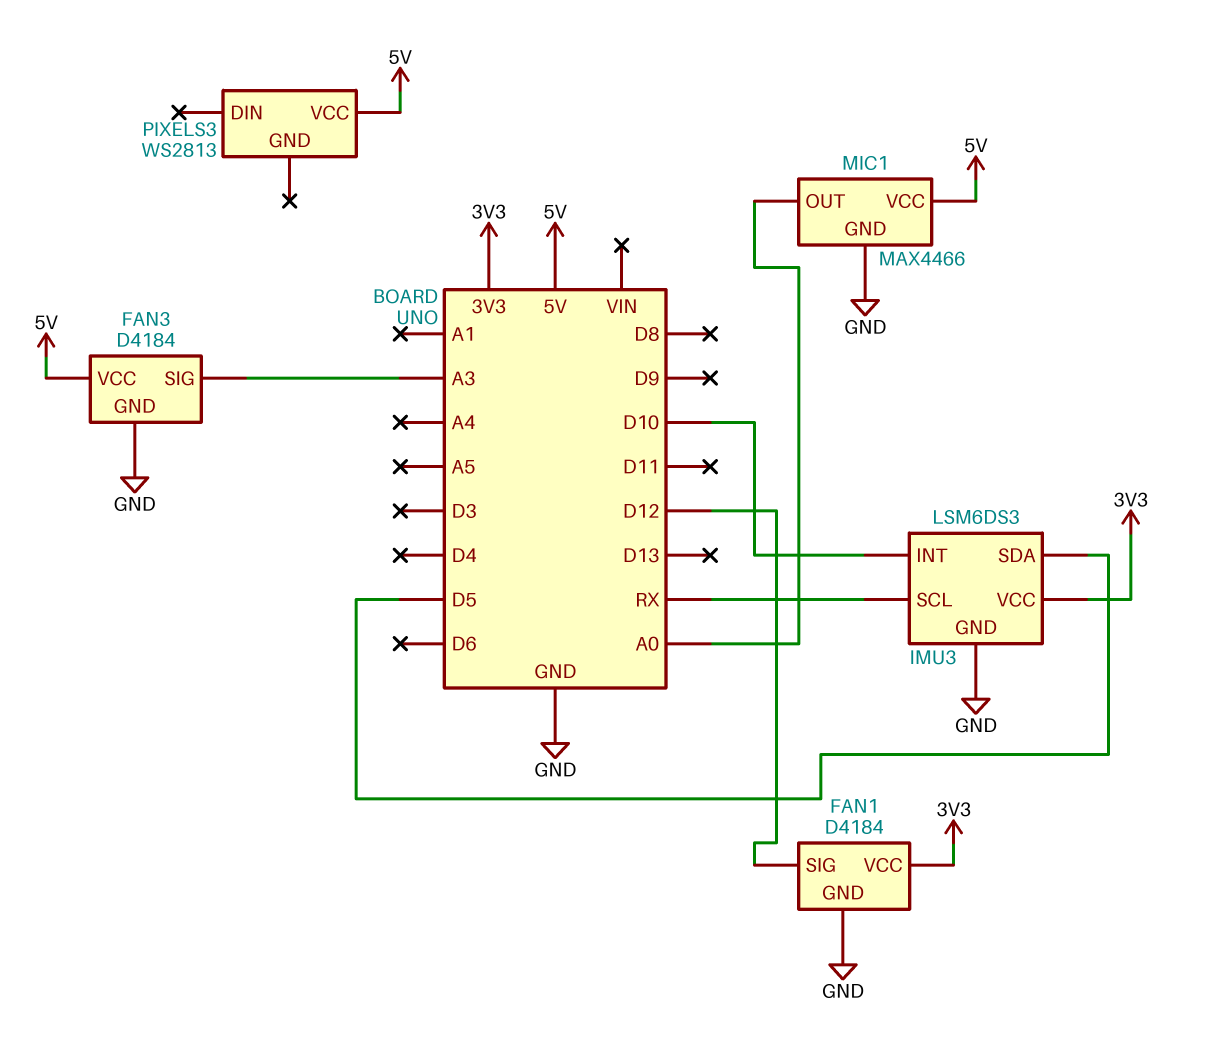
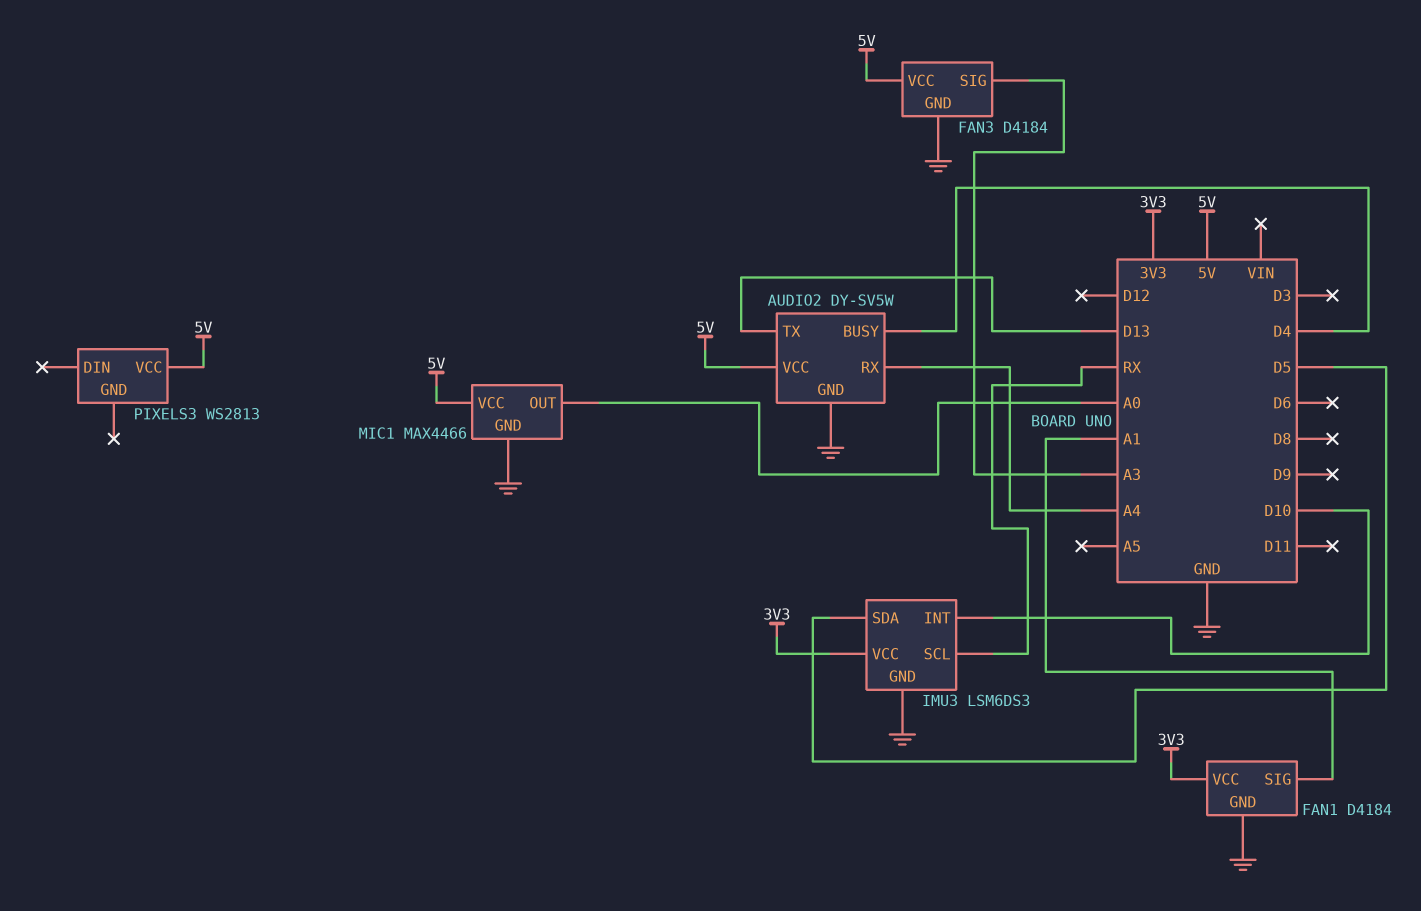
AUDIO2: none -> DY-SV5W
AUDIO2 pin BUSY: none -> D4
AUDIO2 pin GND: none -> GND
AUDIO2 pin RX: none -> A4
AUDIO2 pin TX: none -> D13
AUDIO2 pin VCC: none -> 5V
FAN1 pin SIG: D12 -> A1

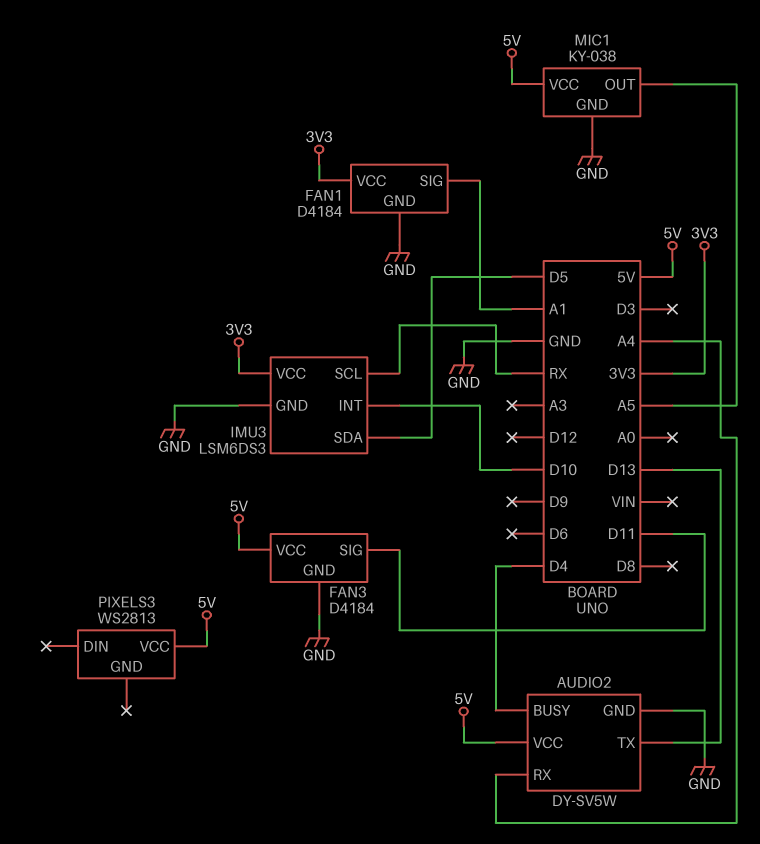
FAN3 pin SIG: A3 -> D11
MIC1: MAX4466 -> KY-038
MIC1 pin OUT: A0 -> A5

